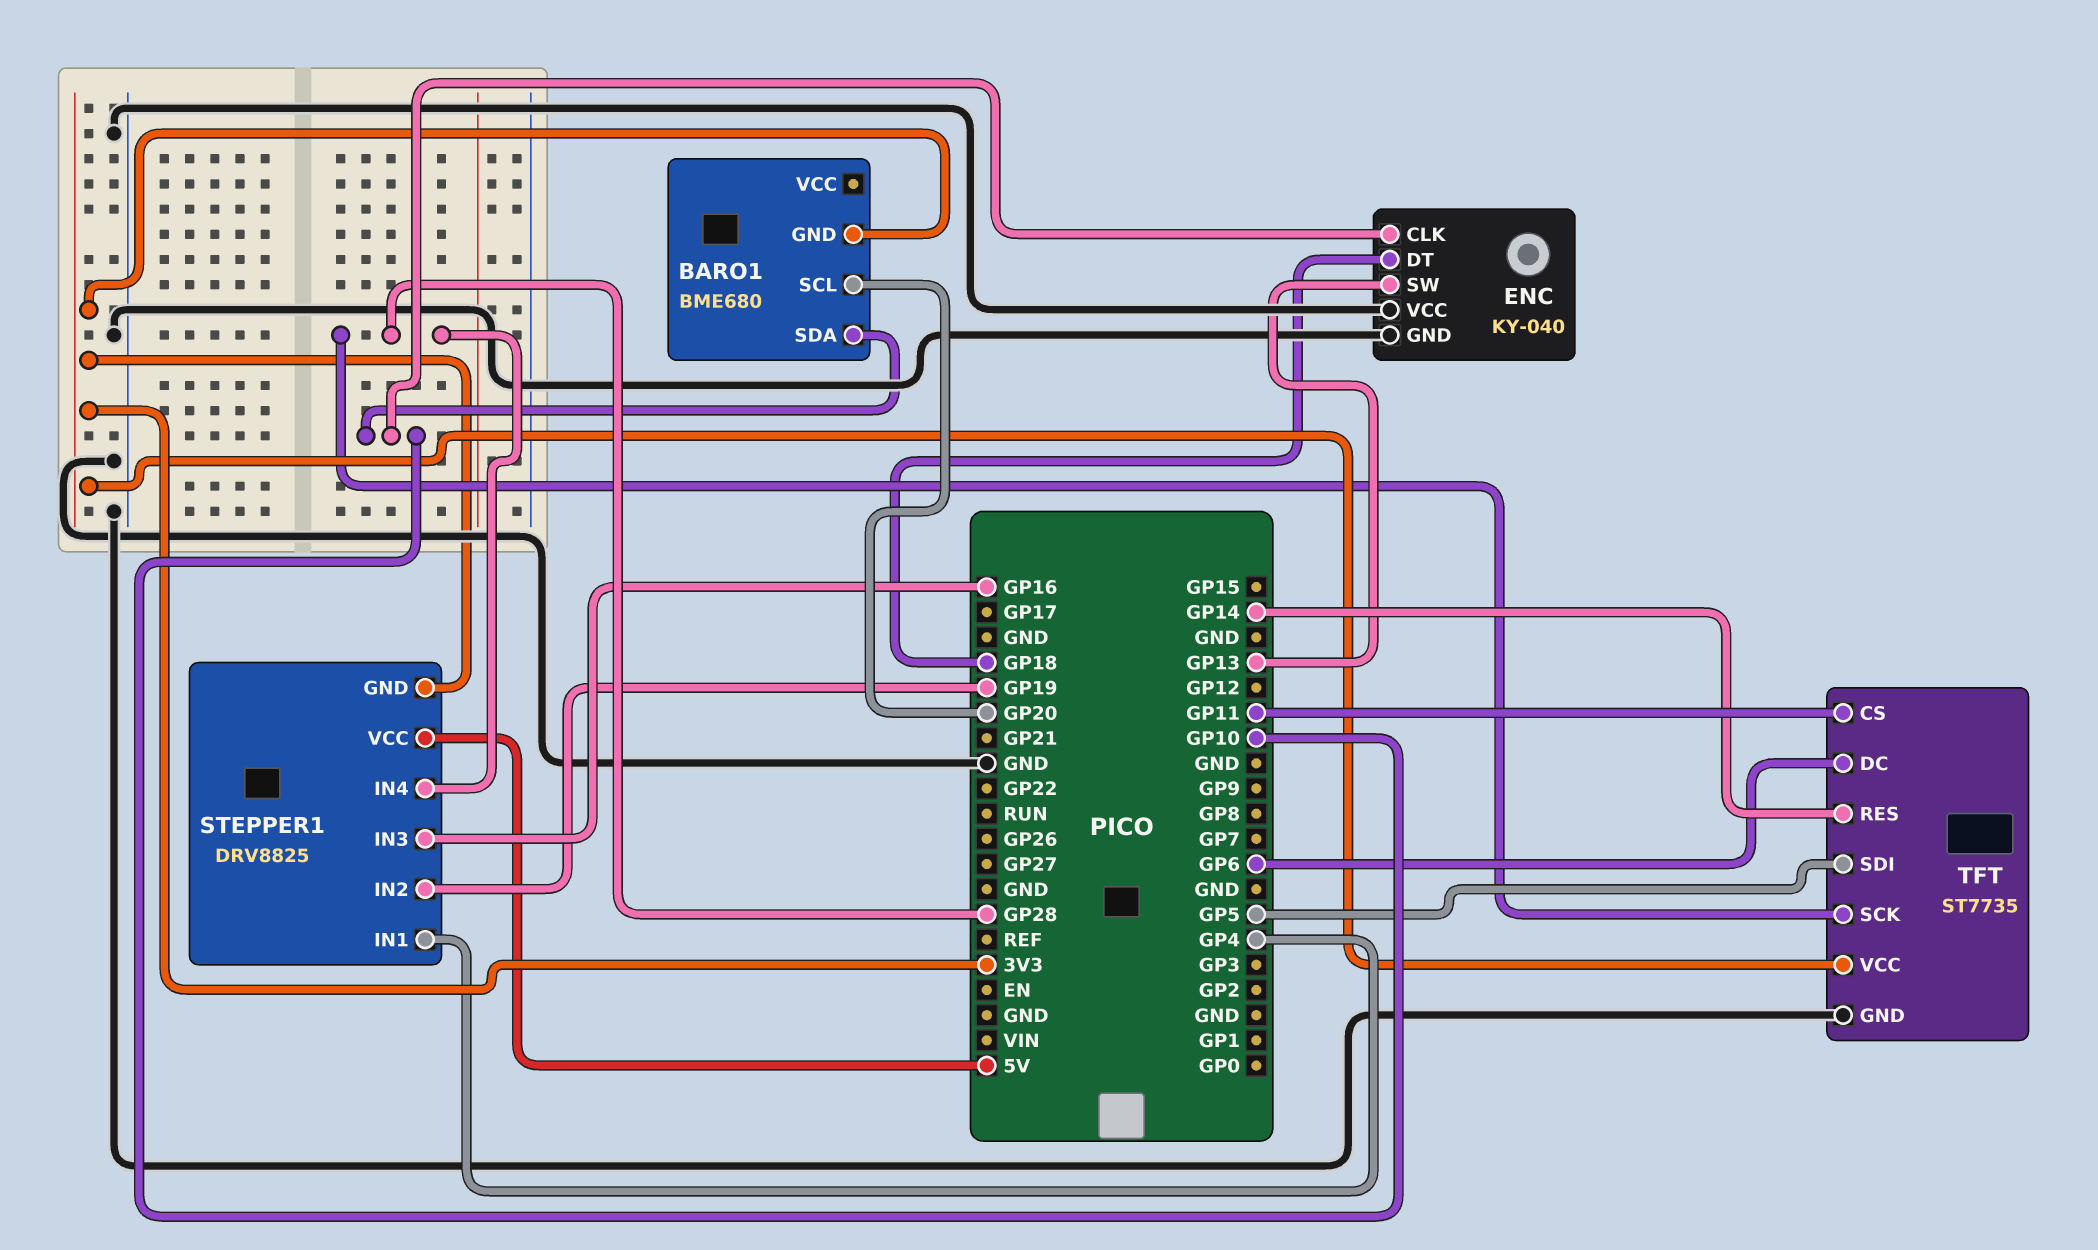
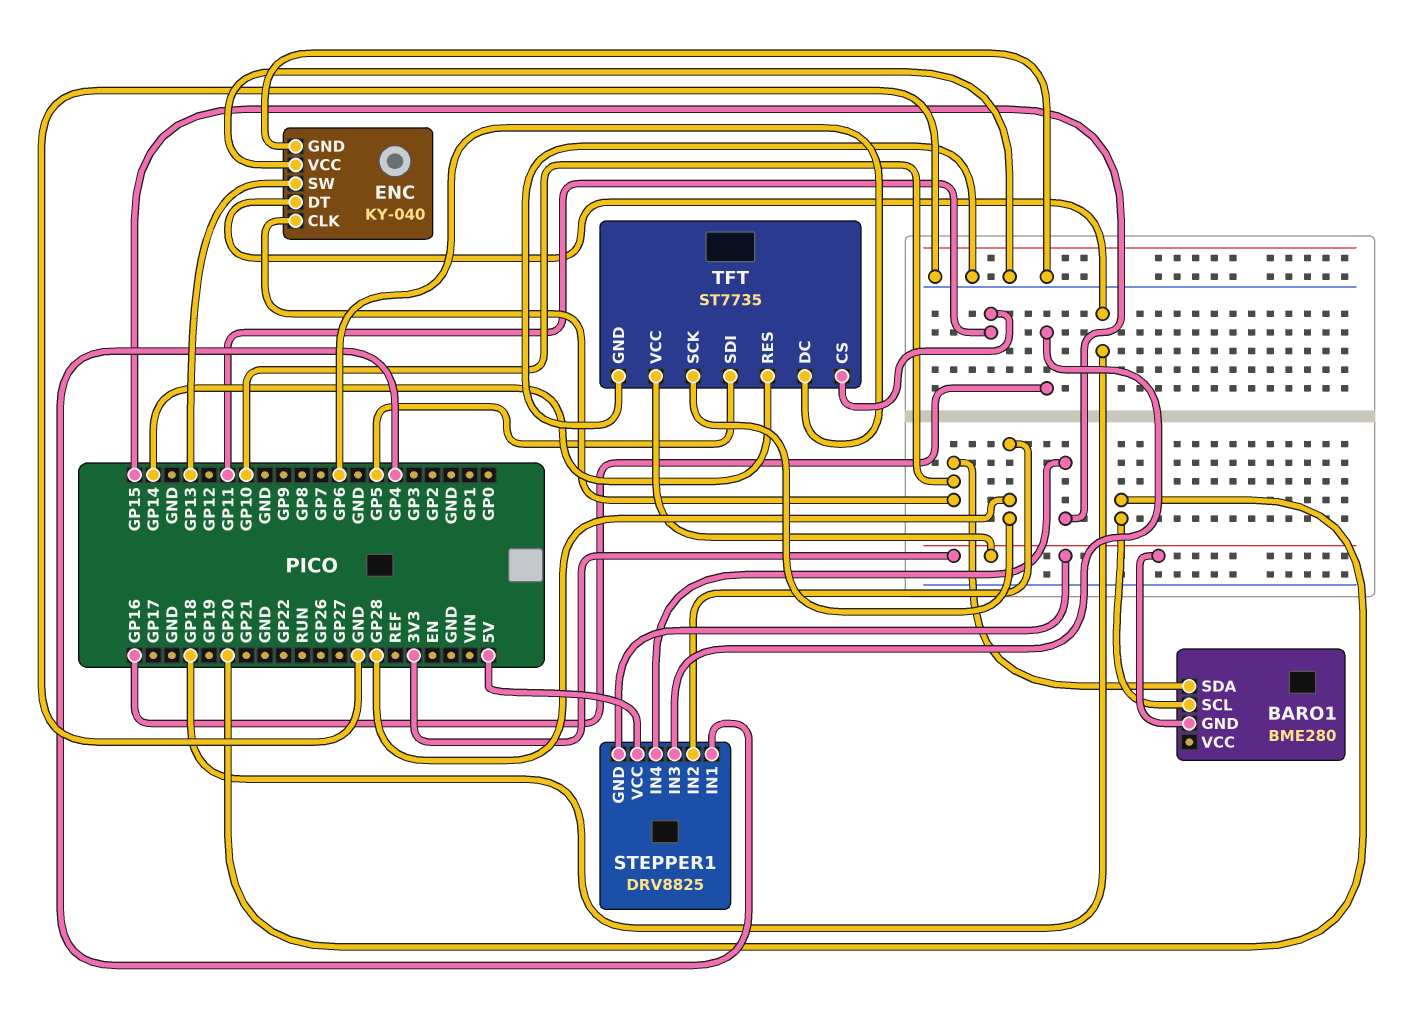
BARO1: BME680 -> BME280
STEPPER1 pin IN2: GP19 -> GP28
STEPPER1 pin IN4: GP28 -> GP15

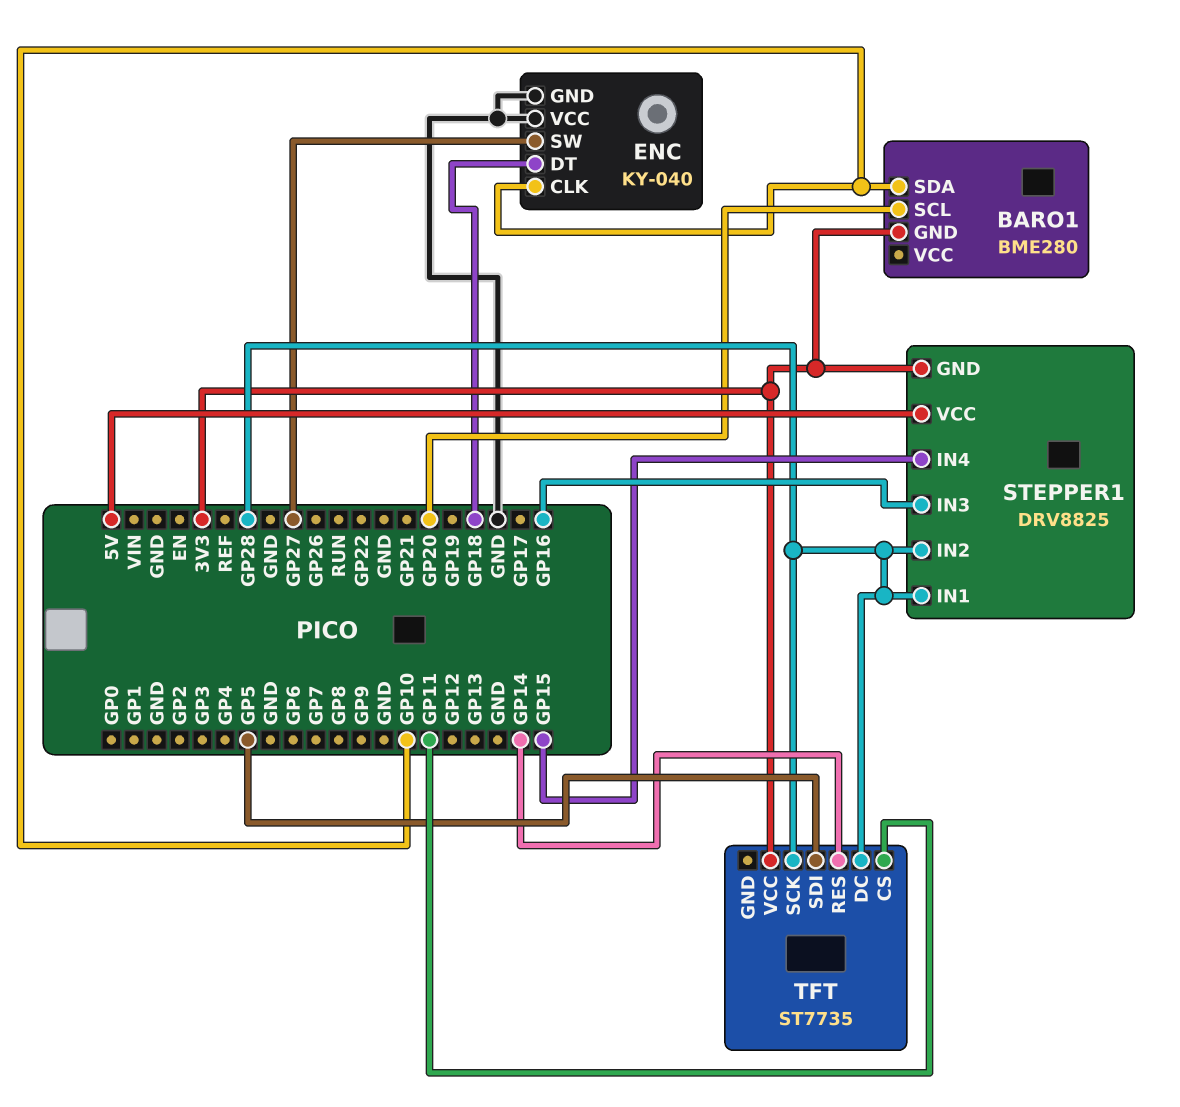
ENC pin SW: GP13 -> GP27
STEPPER1 pin IN1: GP4 -> GP28
TFT pin DC: GP6 -> GP28
TFT pin GND: GND -> none

